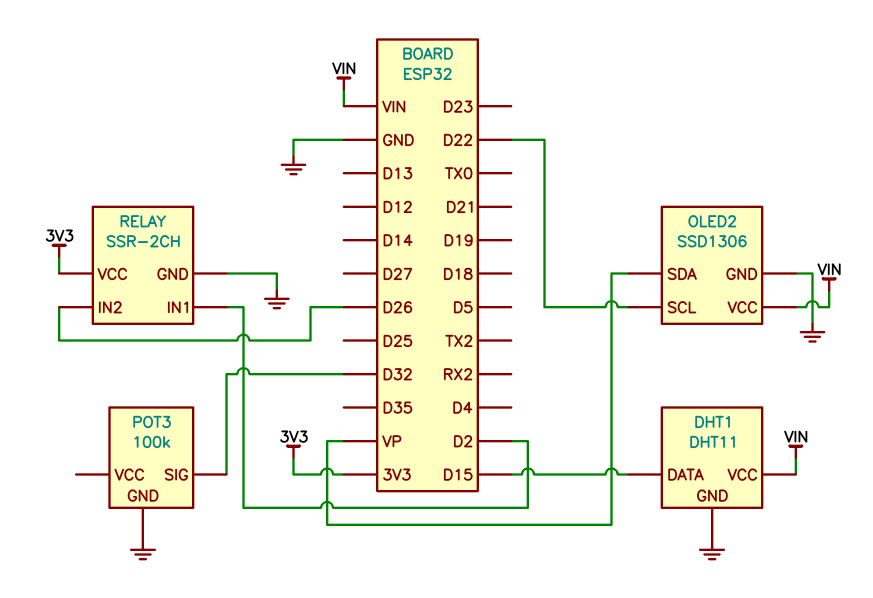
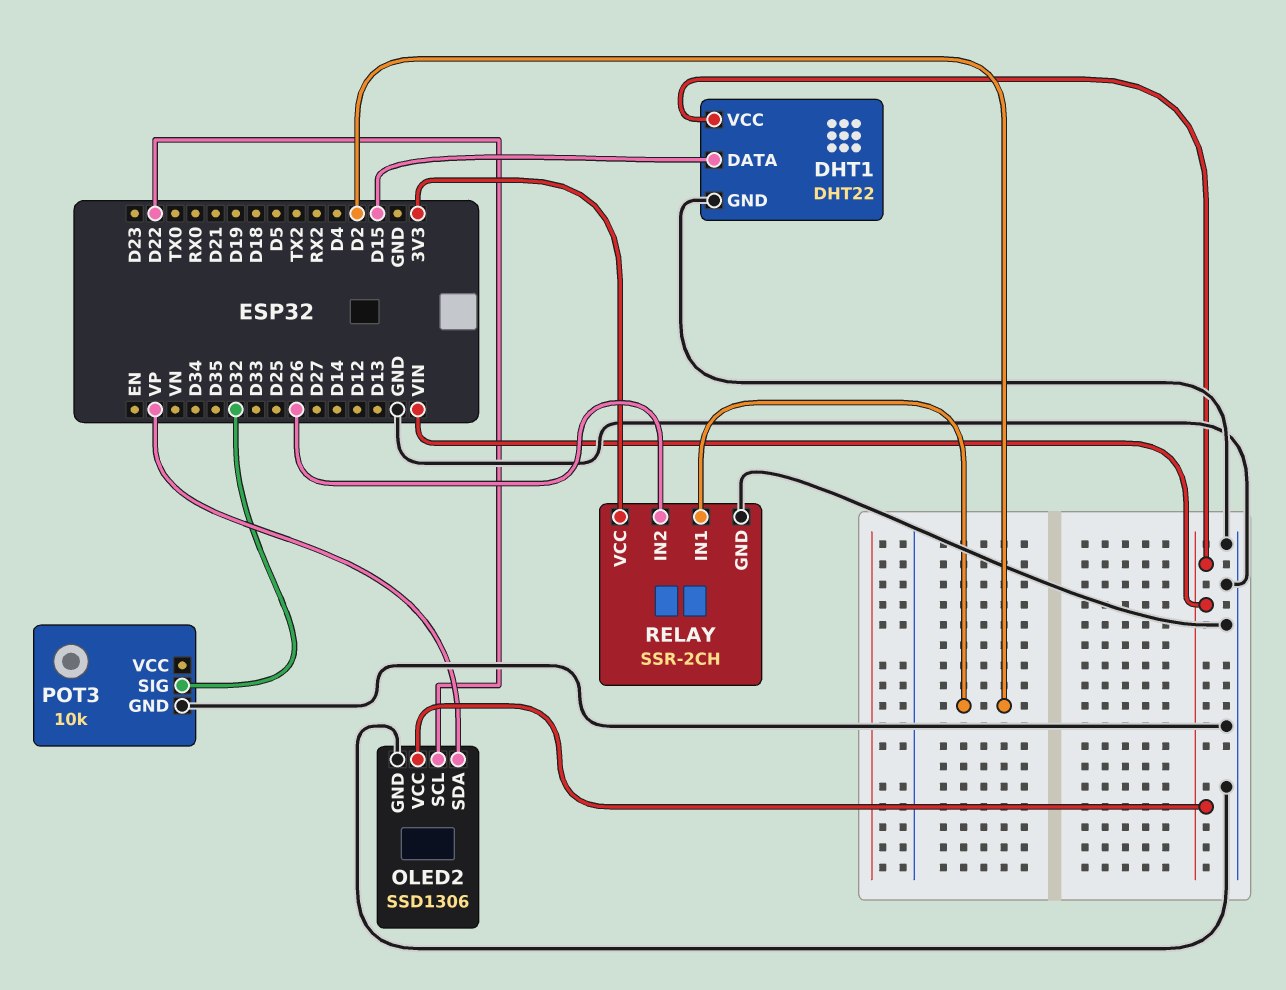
DHT1: DHT11 -> DHT22
POT3: 100k -> 10k

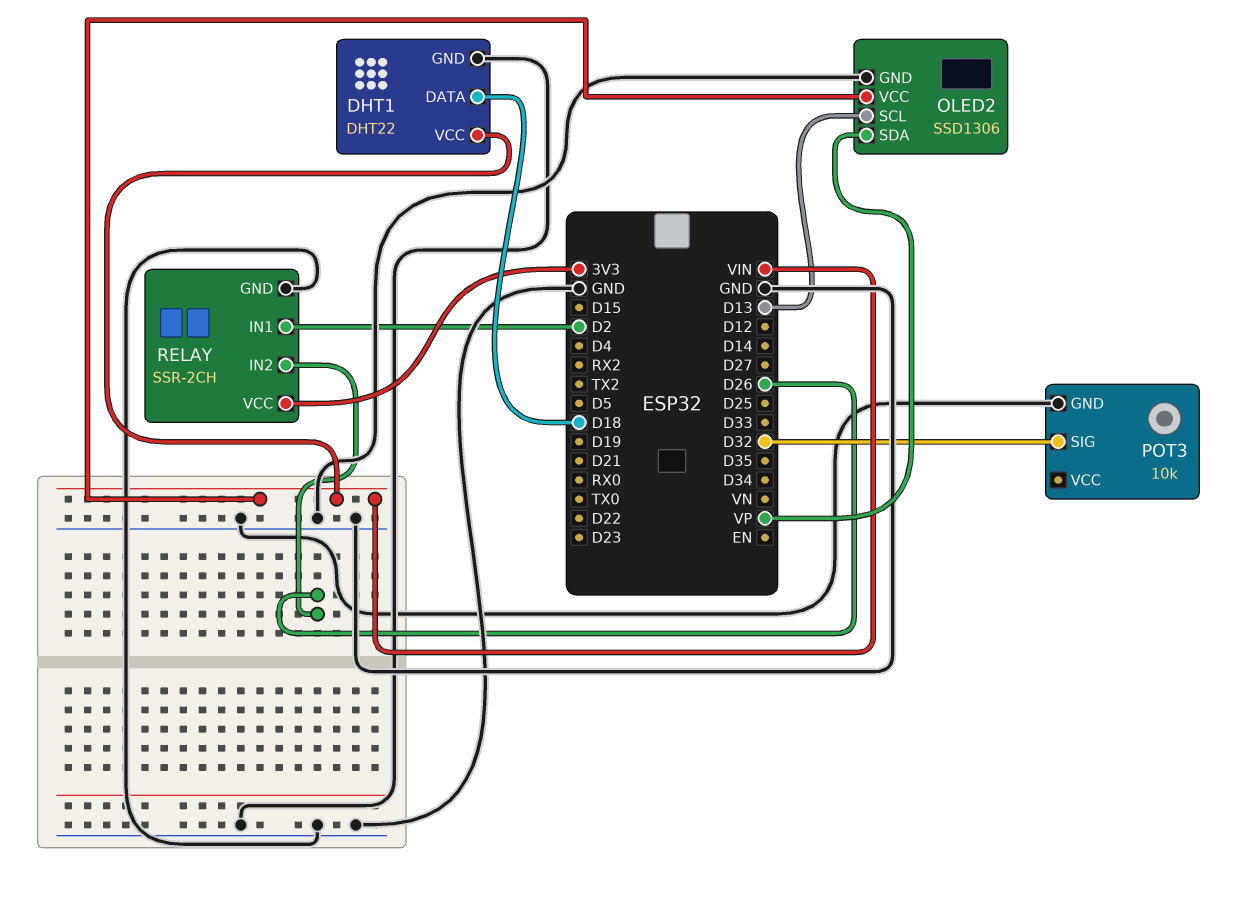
DHT1 pin DATA: D15 -> D18
OLED2 pin SCL: D22 -> D13

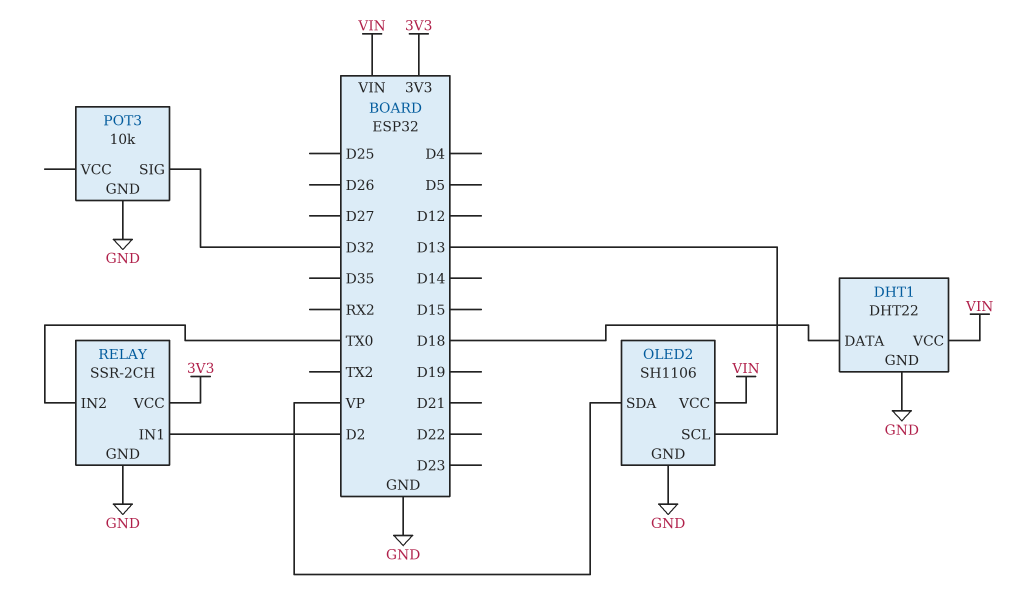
OLED2: SSD1306 -> SH1106
RELAY pin IN2: D26 -> TX0

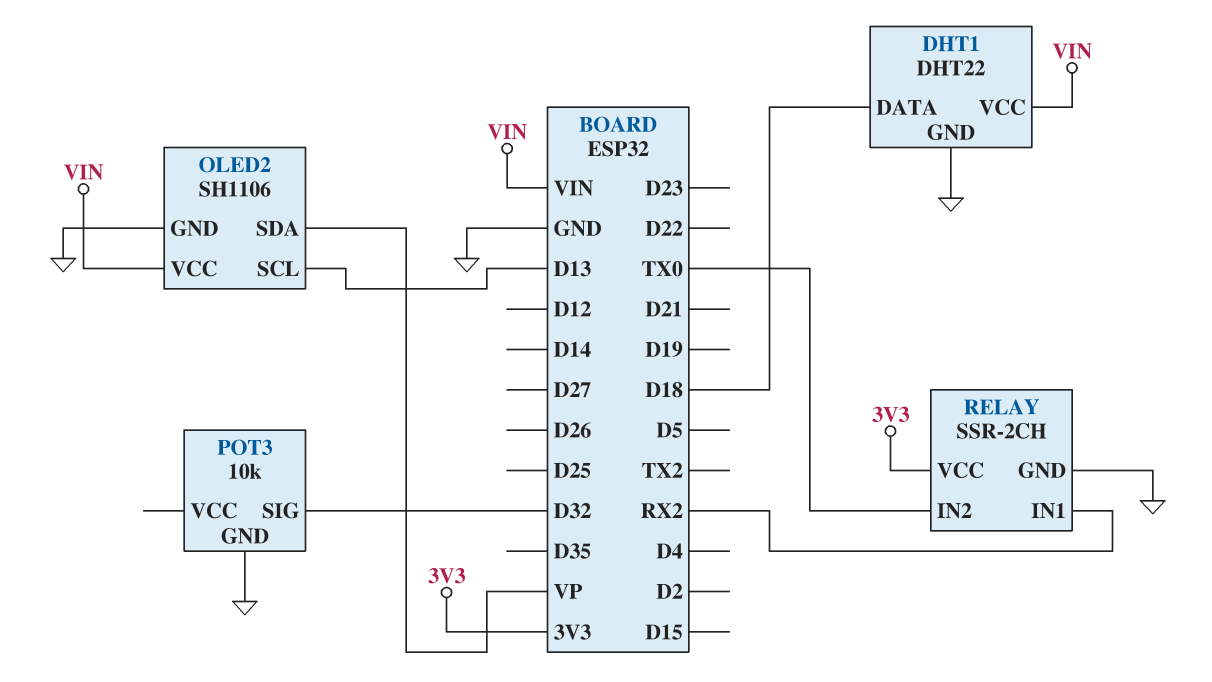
RELAY pin IN1: D2 -> RX2

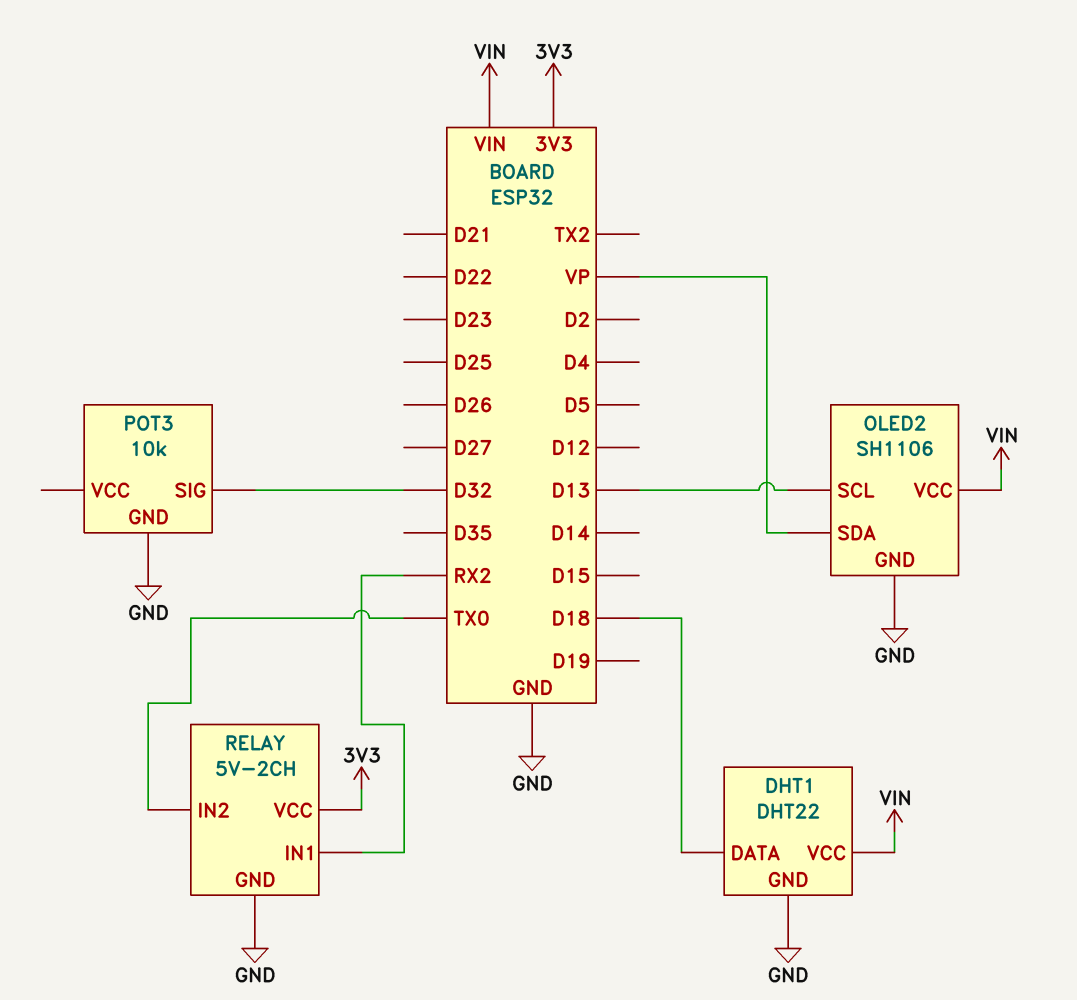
RELAY: SSR-2CH -> 5V-2CH

